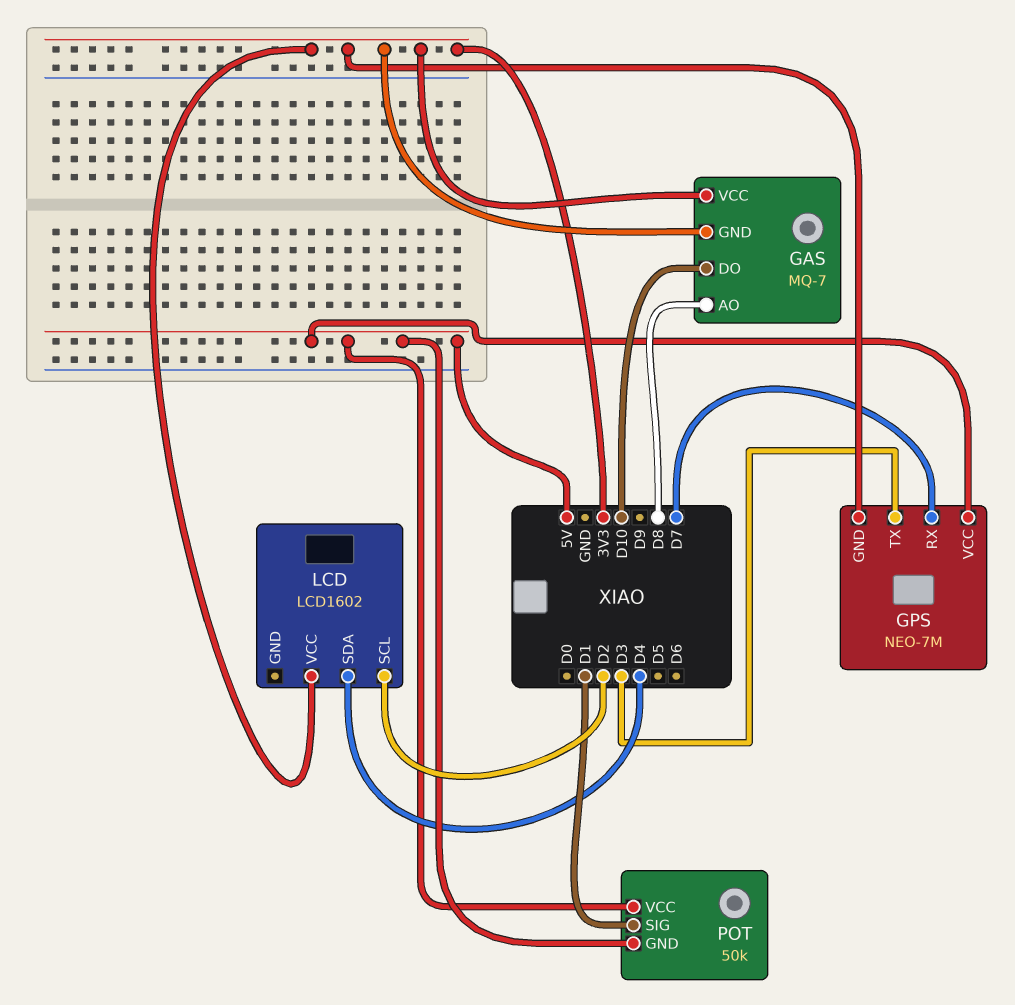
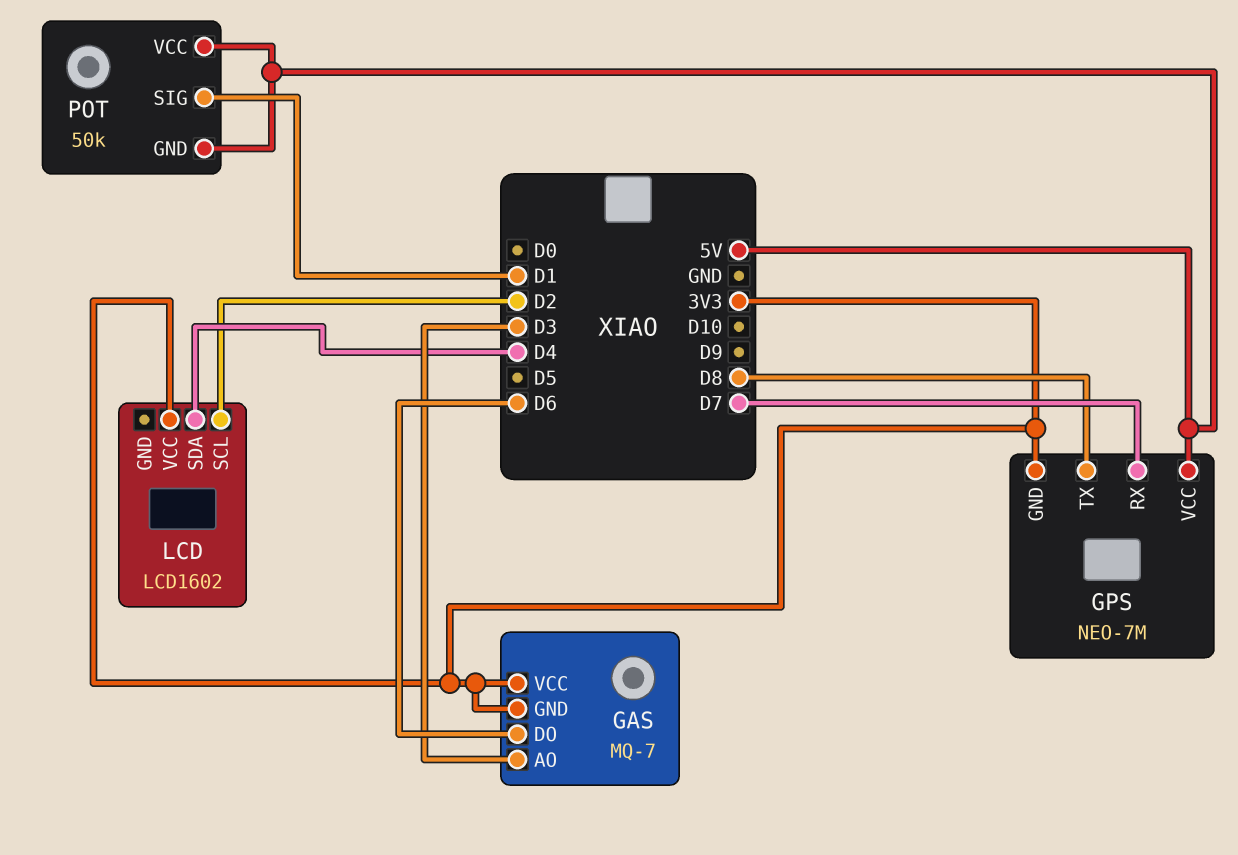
GAS pin AO: D8 -> D3
GAS pin DO: D10 -> D6
GPS pin TX: D3 -> D8

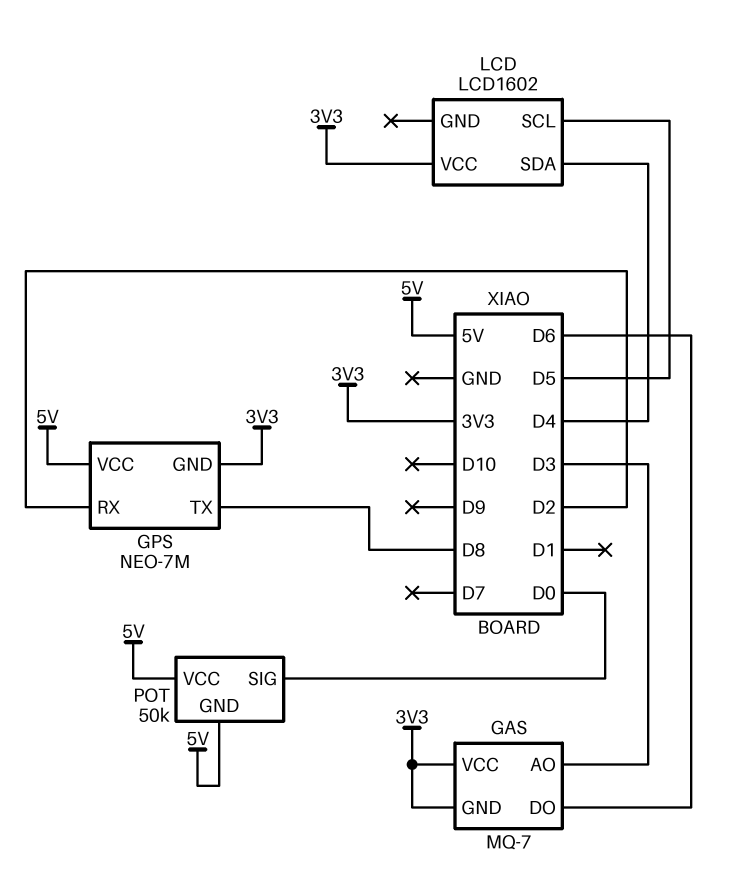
GPS pin RX: D7 -> D2
LCD pin SCL: D2 -> D5
POT pin SIG: D1 -> D0

